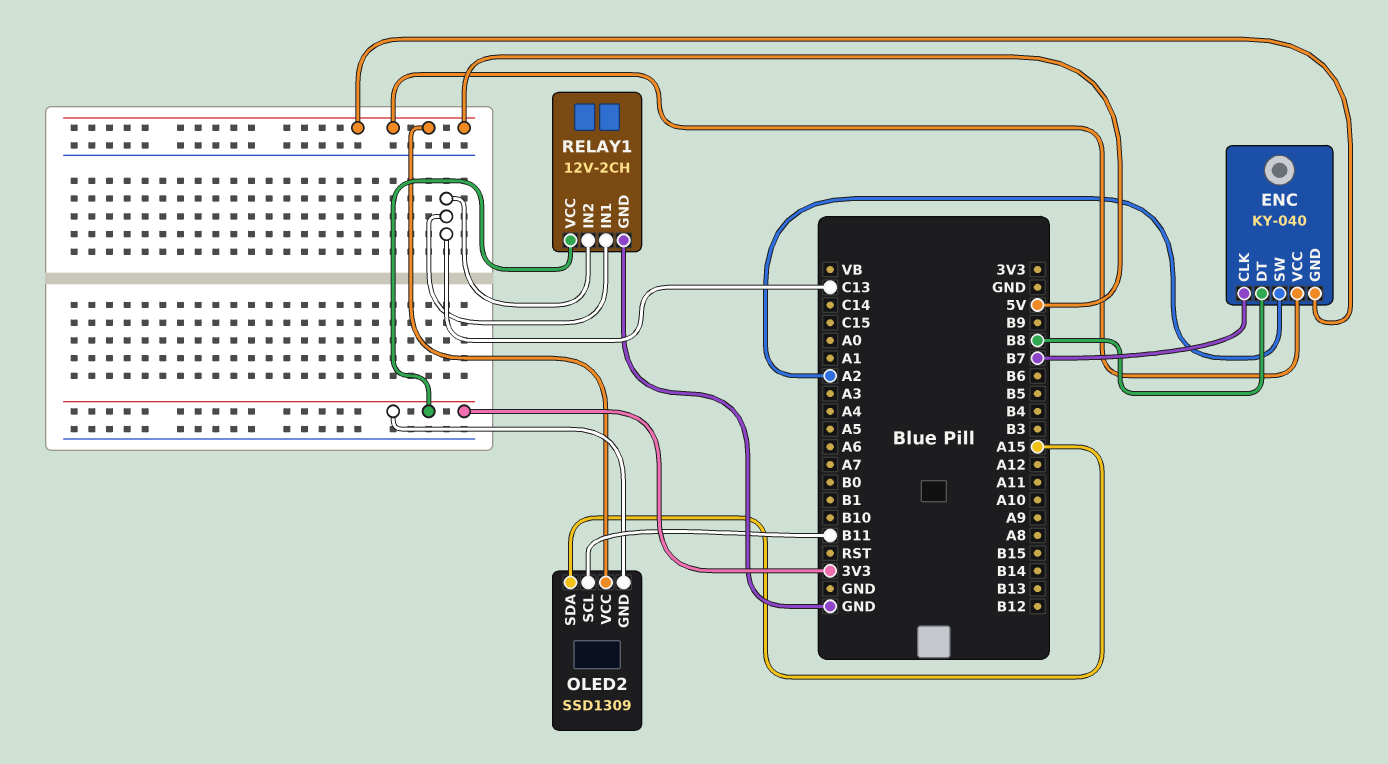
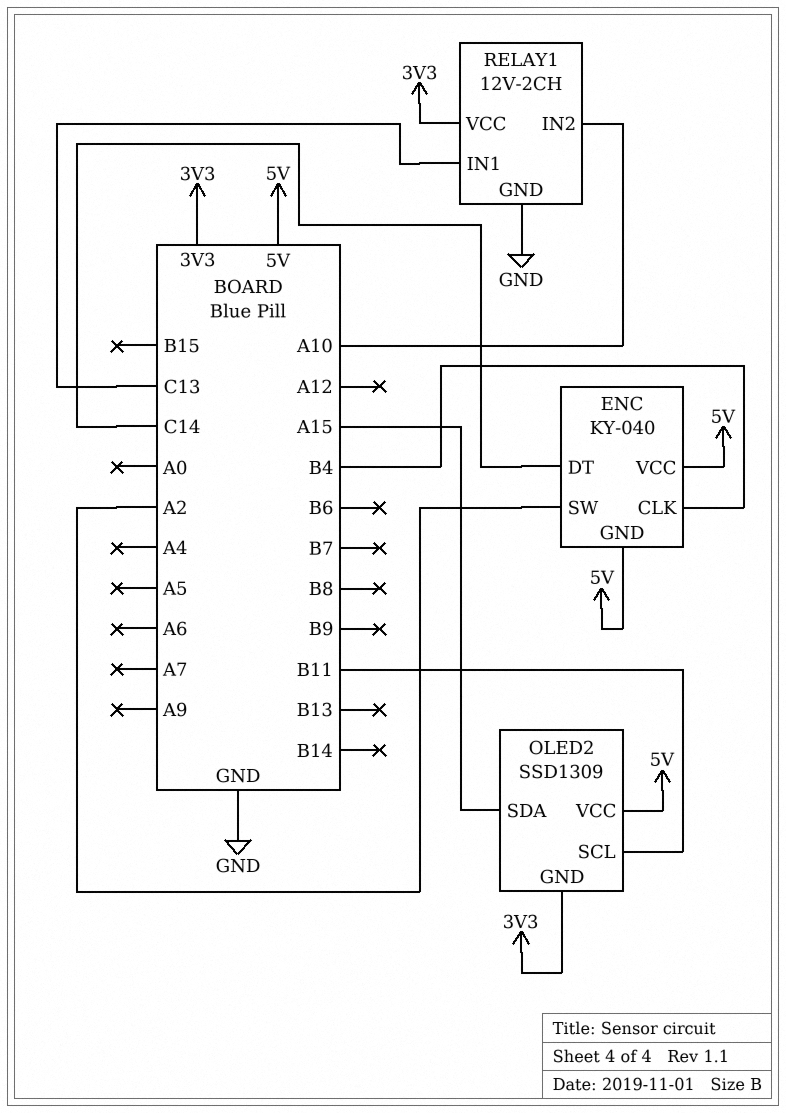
ENC pin CLK: B7 -> B4
ENC pin DT: B8 -> C14
RELAY1 pin IN2: C13 -> A10

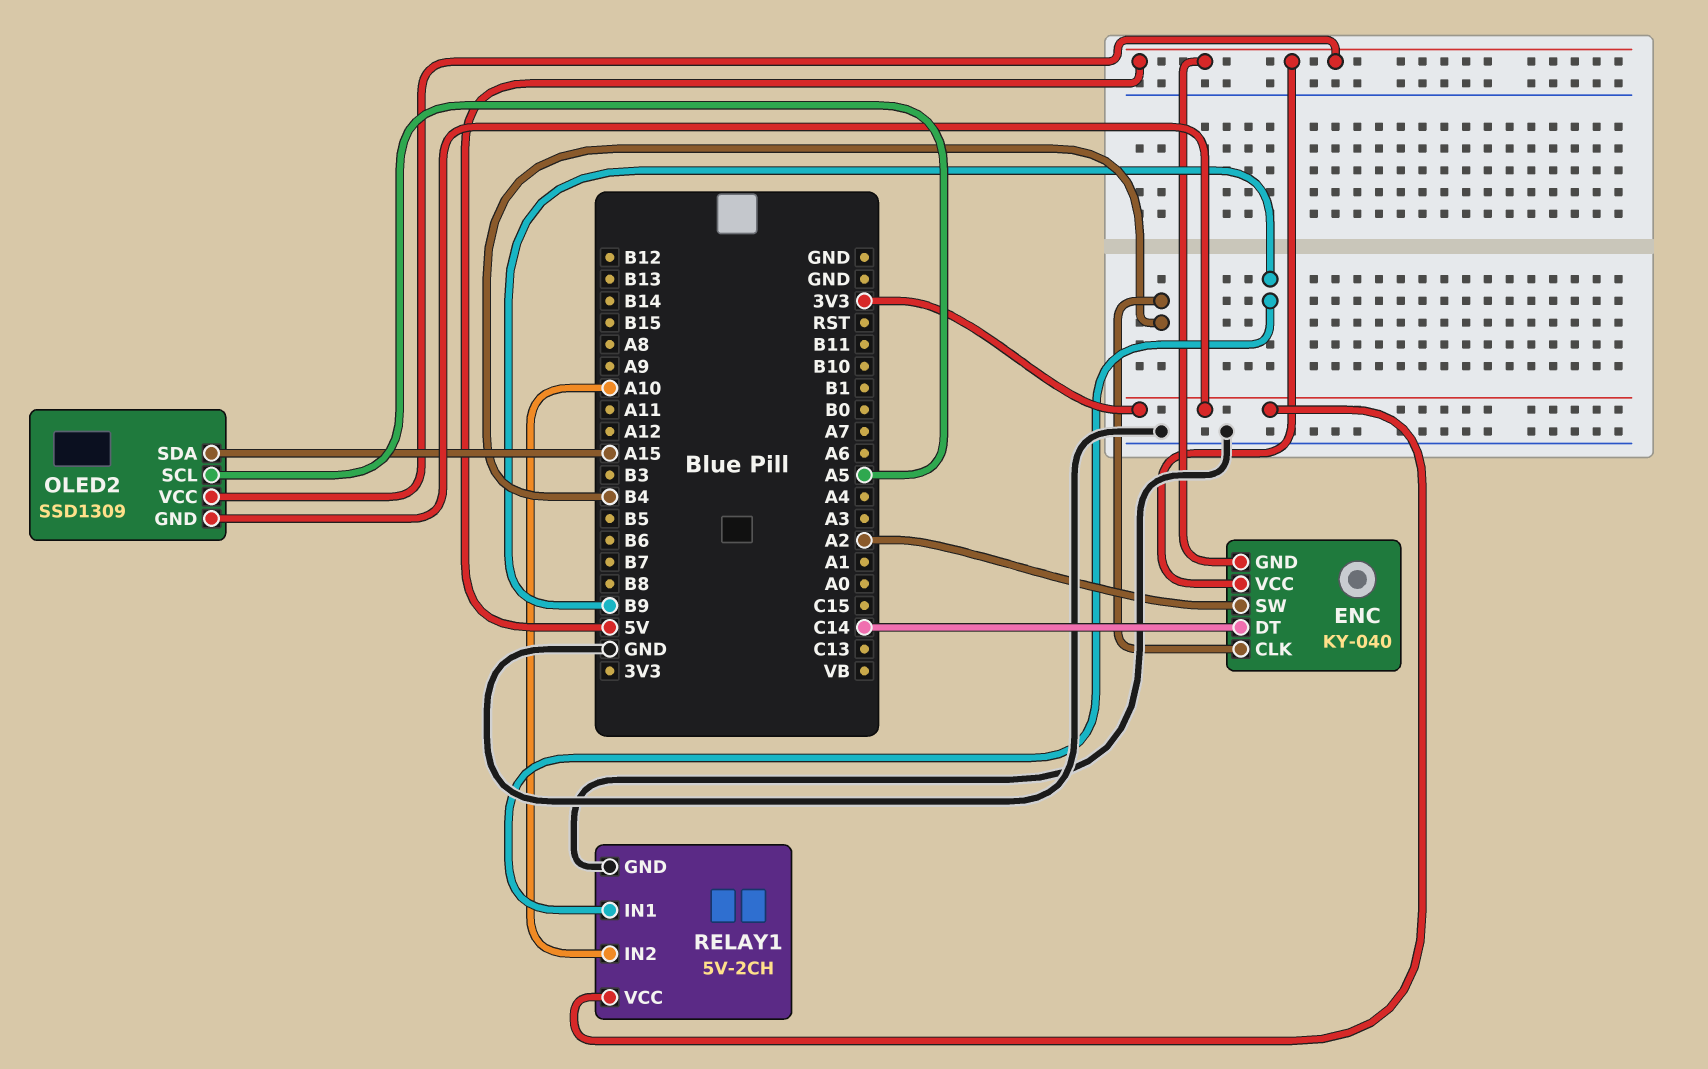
OLED2 pin SCL: B11 -> A5
RELAY1: 12V-2CH -> 5V-2CH
RELAY1 pin IN1: C13 -> B9

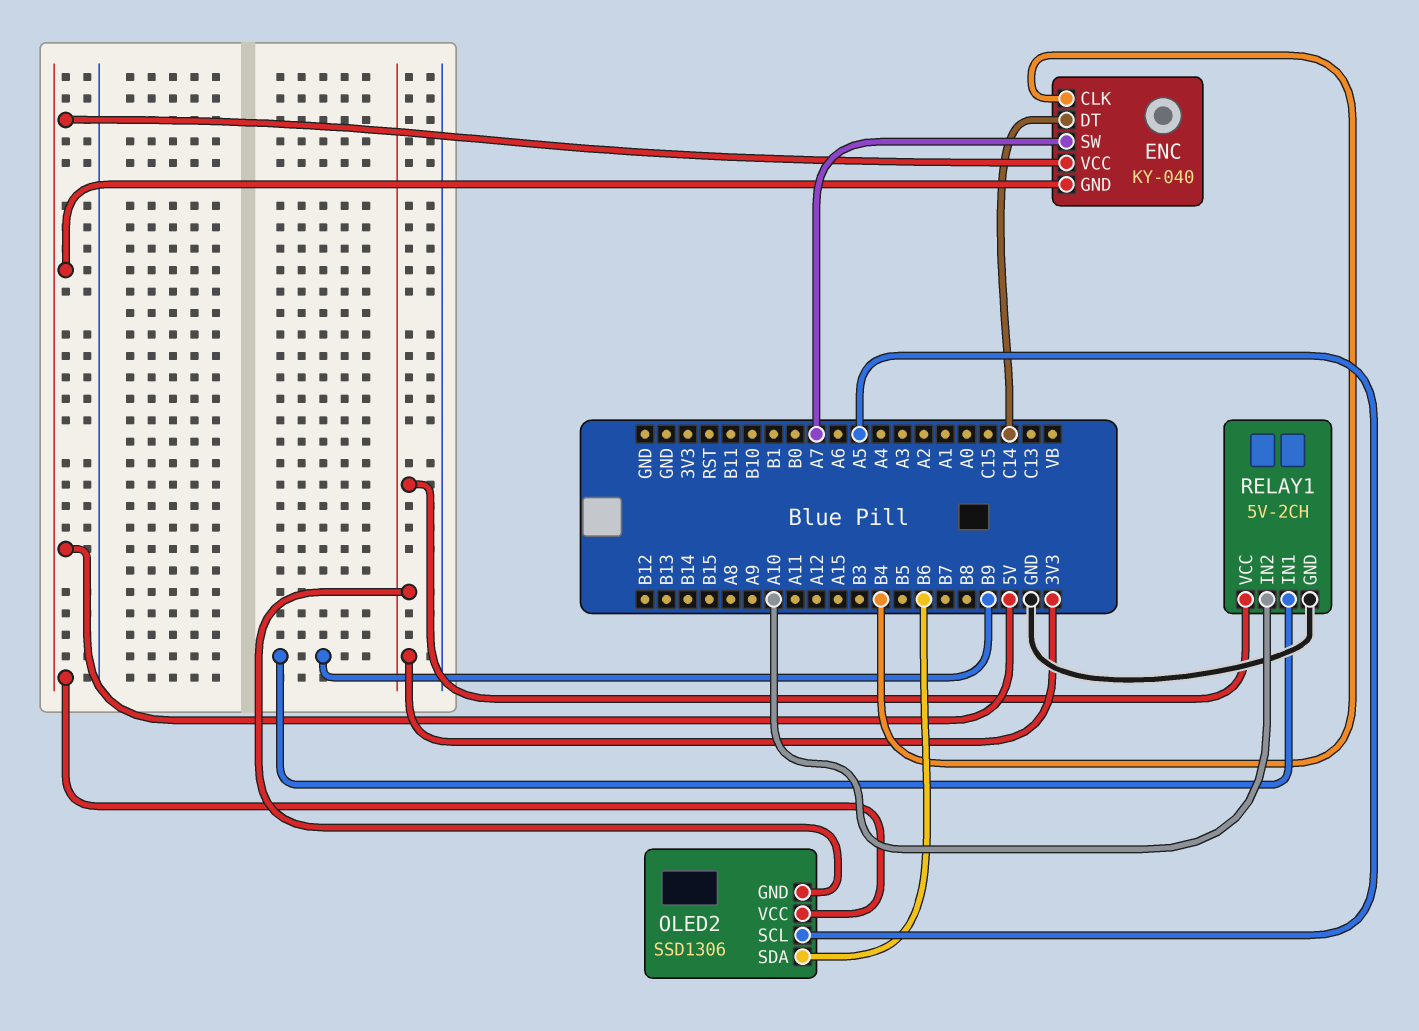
ENC pin SW: A2 -> A7
OLED2: SSD1309 -> SSD1306
OLED2 pin SDA: A15 -> B6

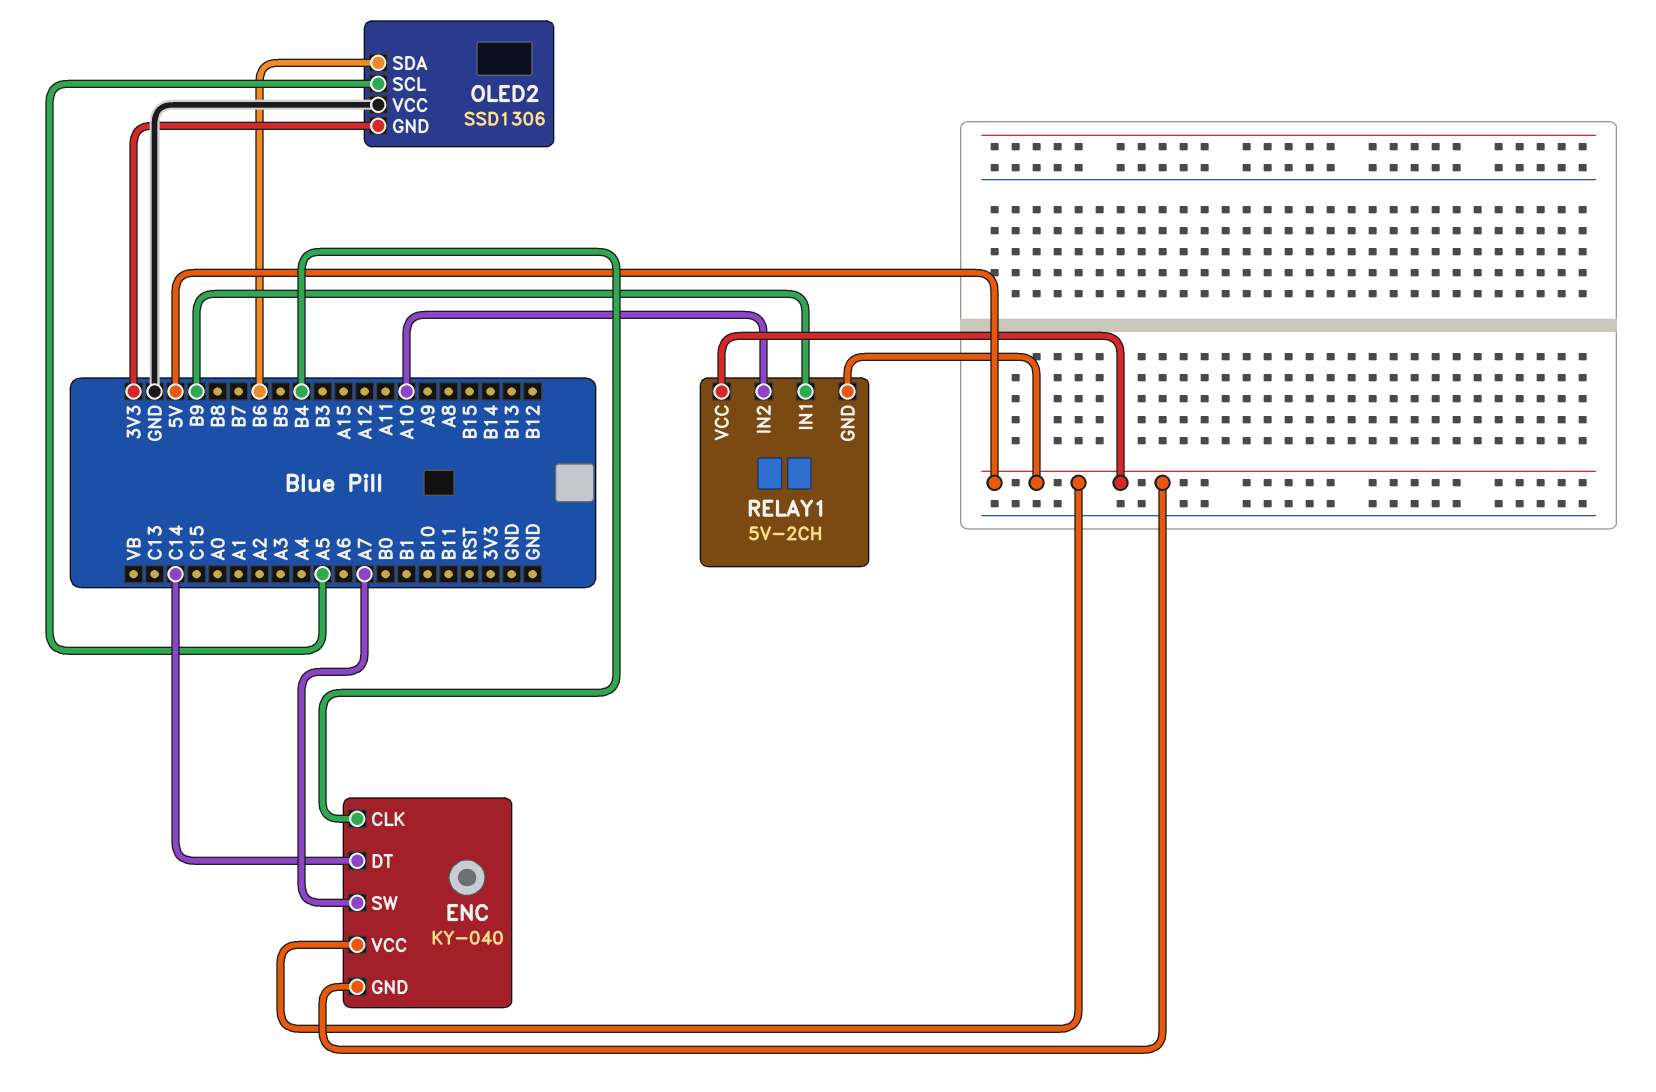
OLED2 pin VCC: 5V -> GND
RELAY1 pin GND: GND -> 5V
RELAY1 pin VCC: 3V3 -> 5V

